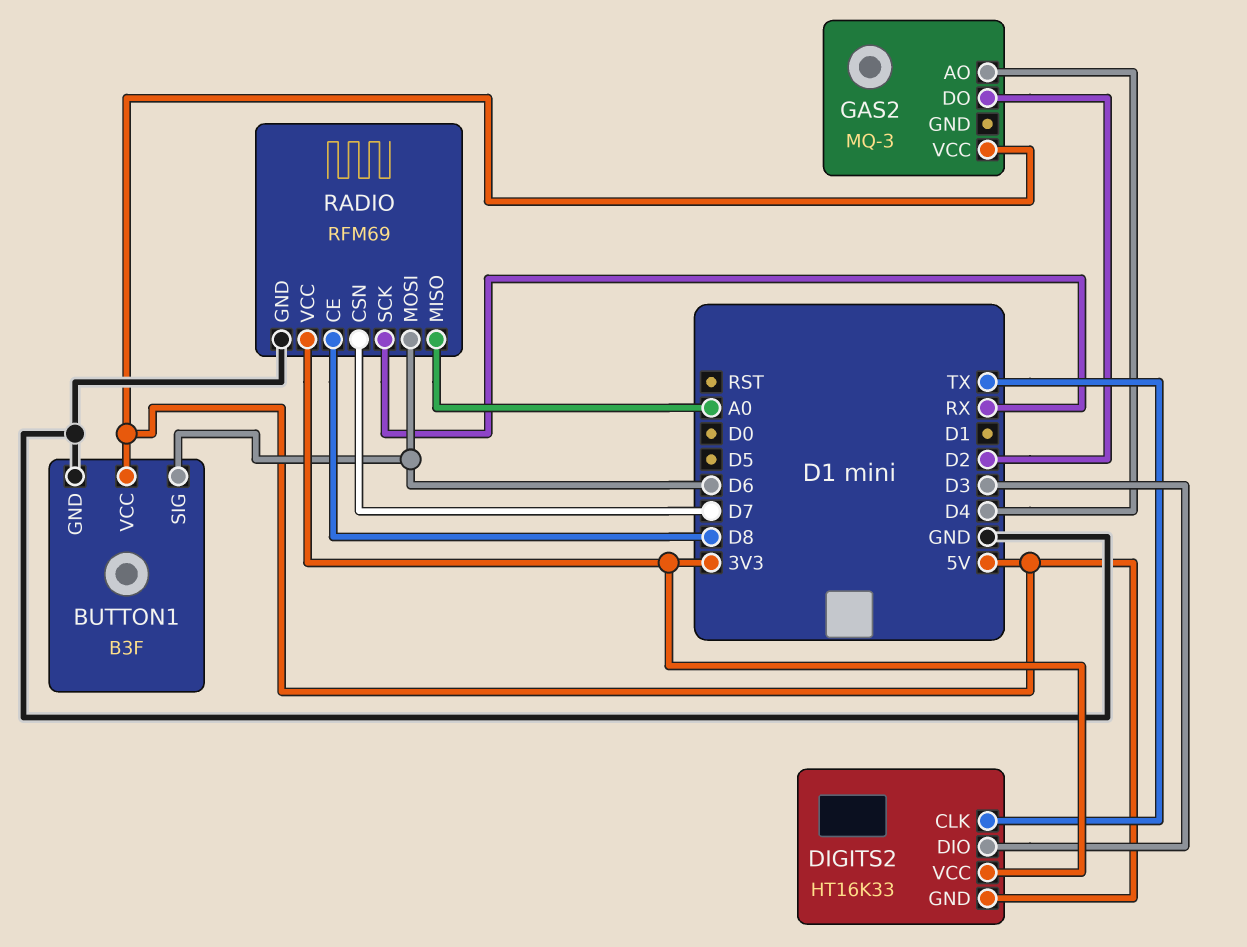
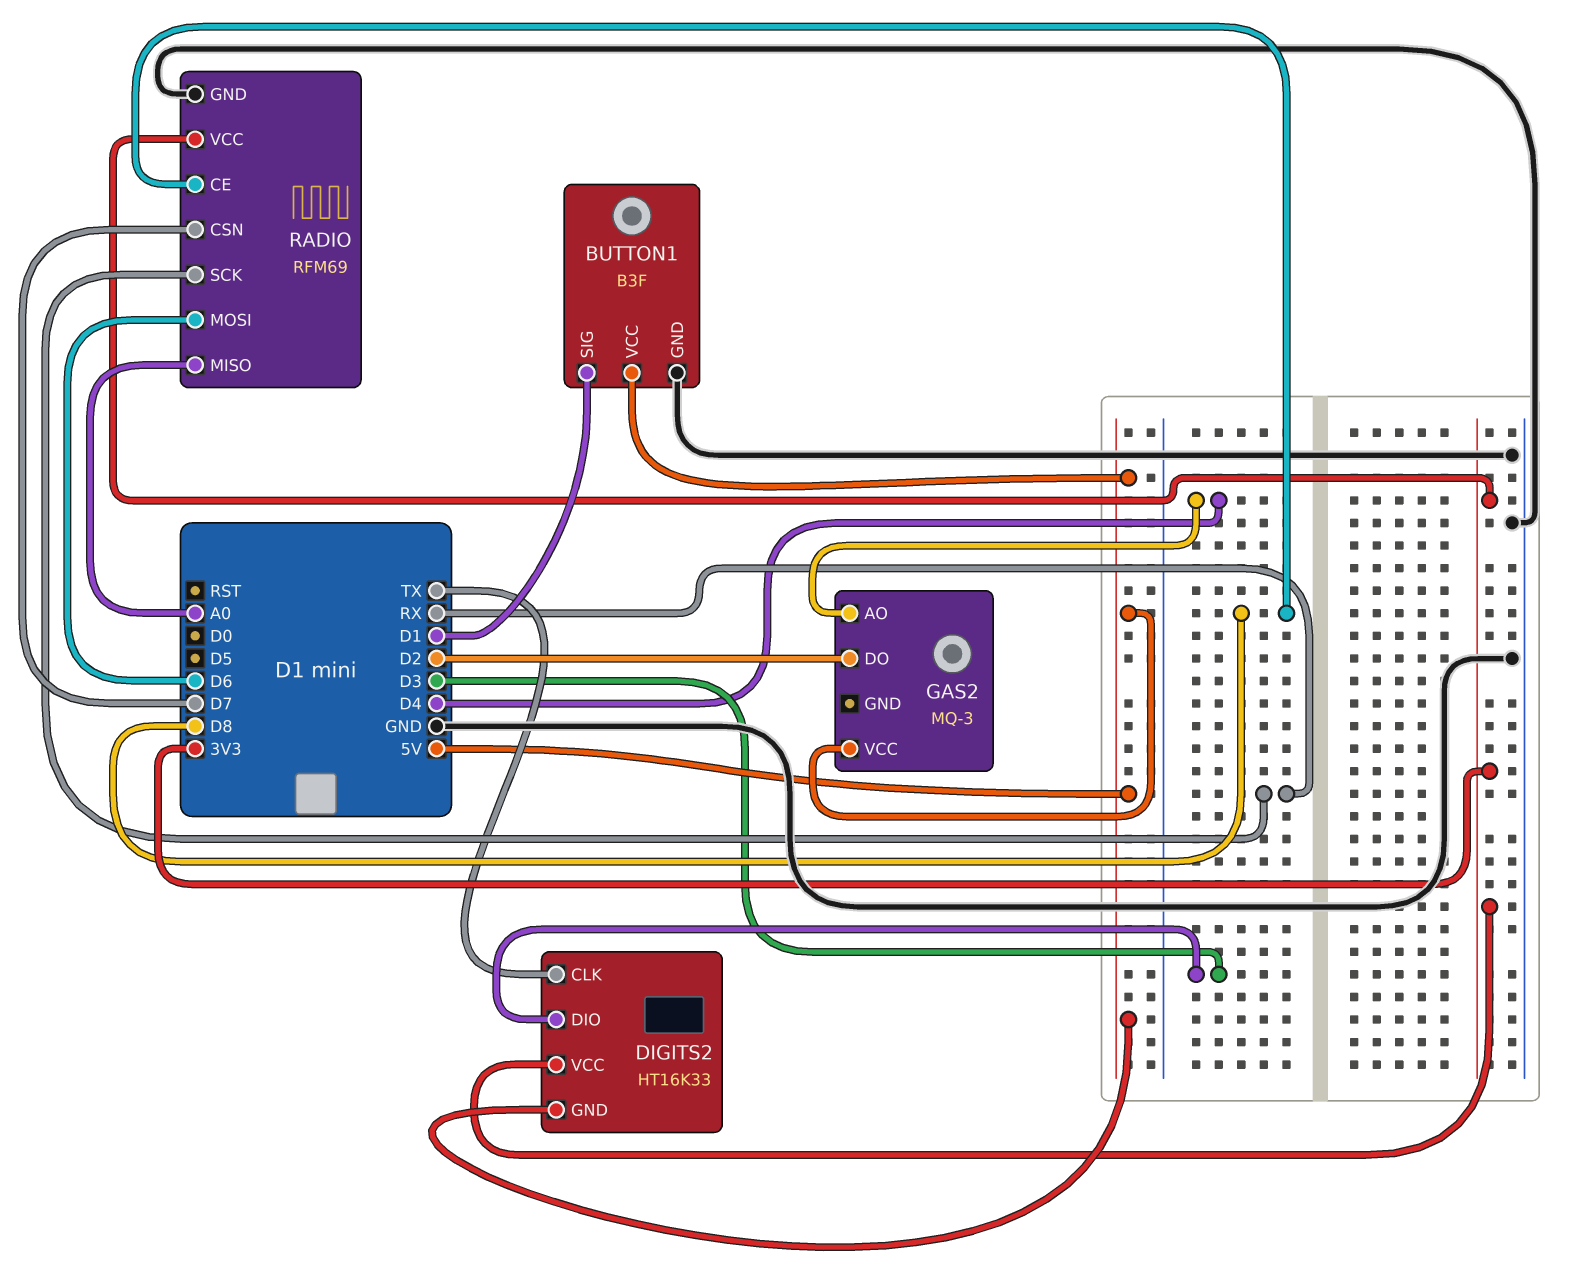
BUTTON1 pin SIG: D6 -> D1

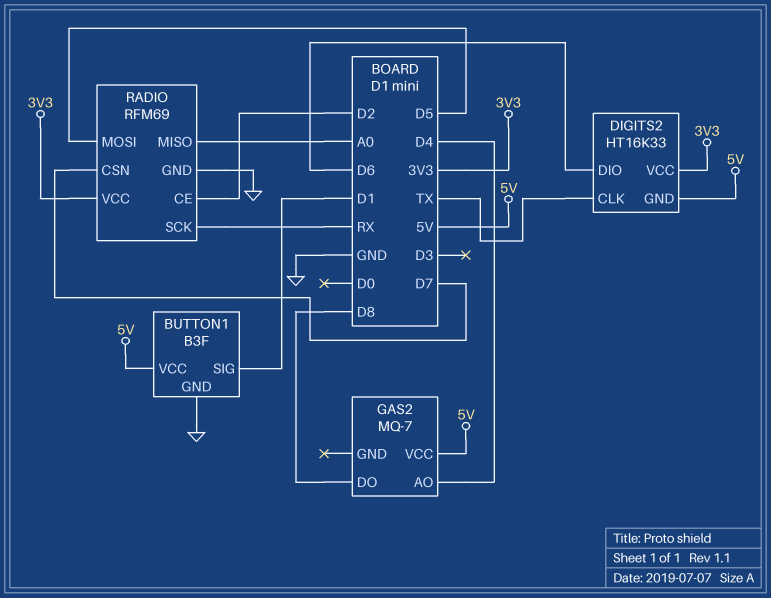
DIGITS2 pin DIO: D3 -> D6
GAS2: MQ-3 -> MQ-7
GAS2 pin DO: D2 -> D8
RADIO pin CE: D8 -> D2
RADIO pin MOSI: D6 -> D5

